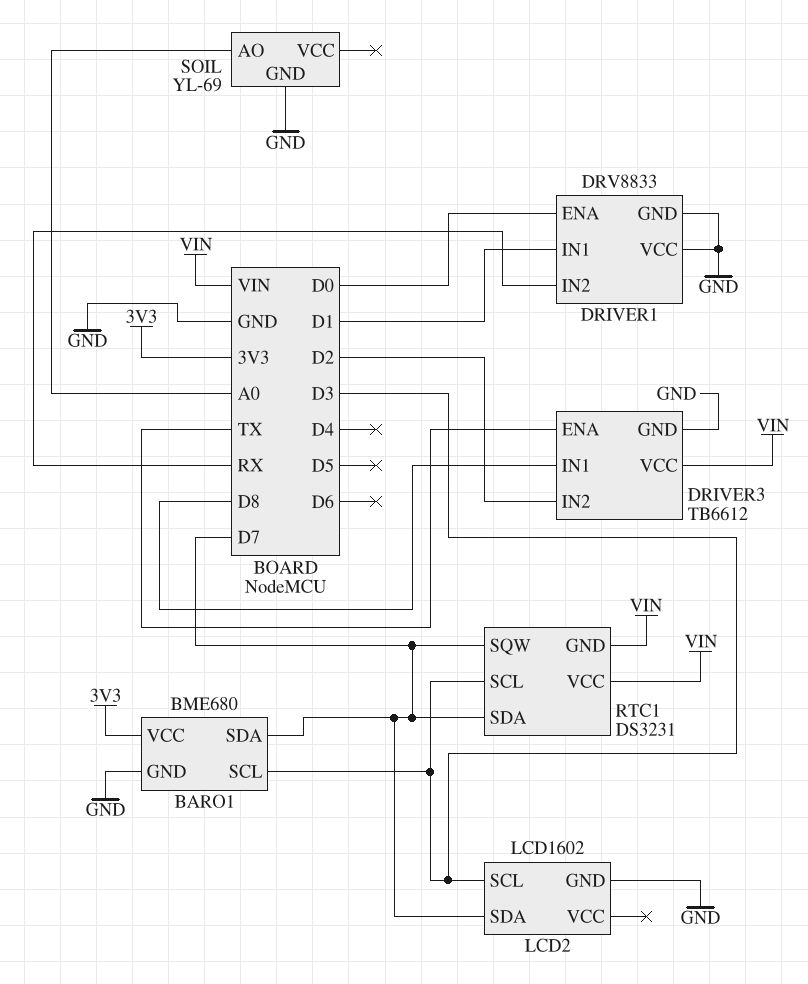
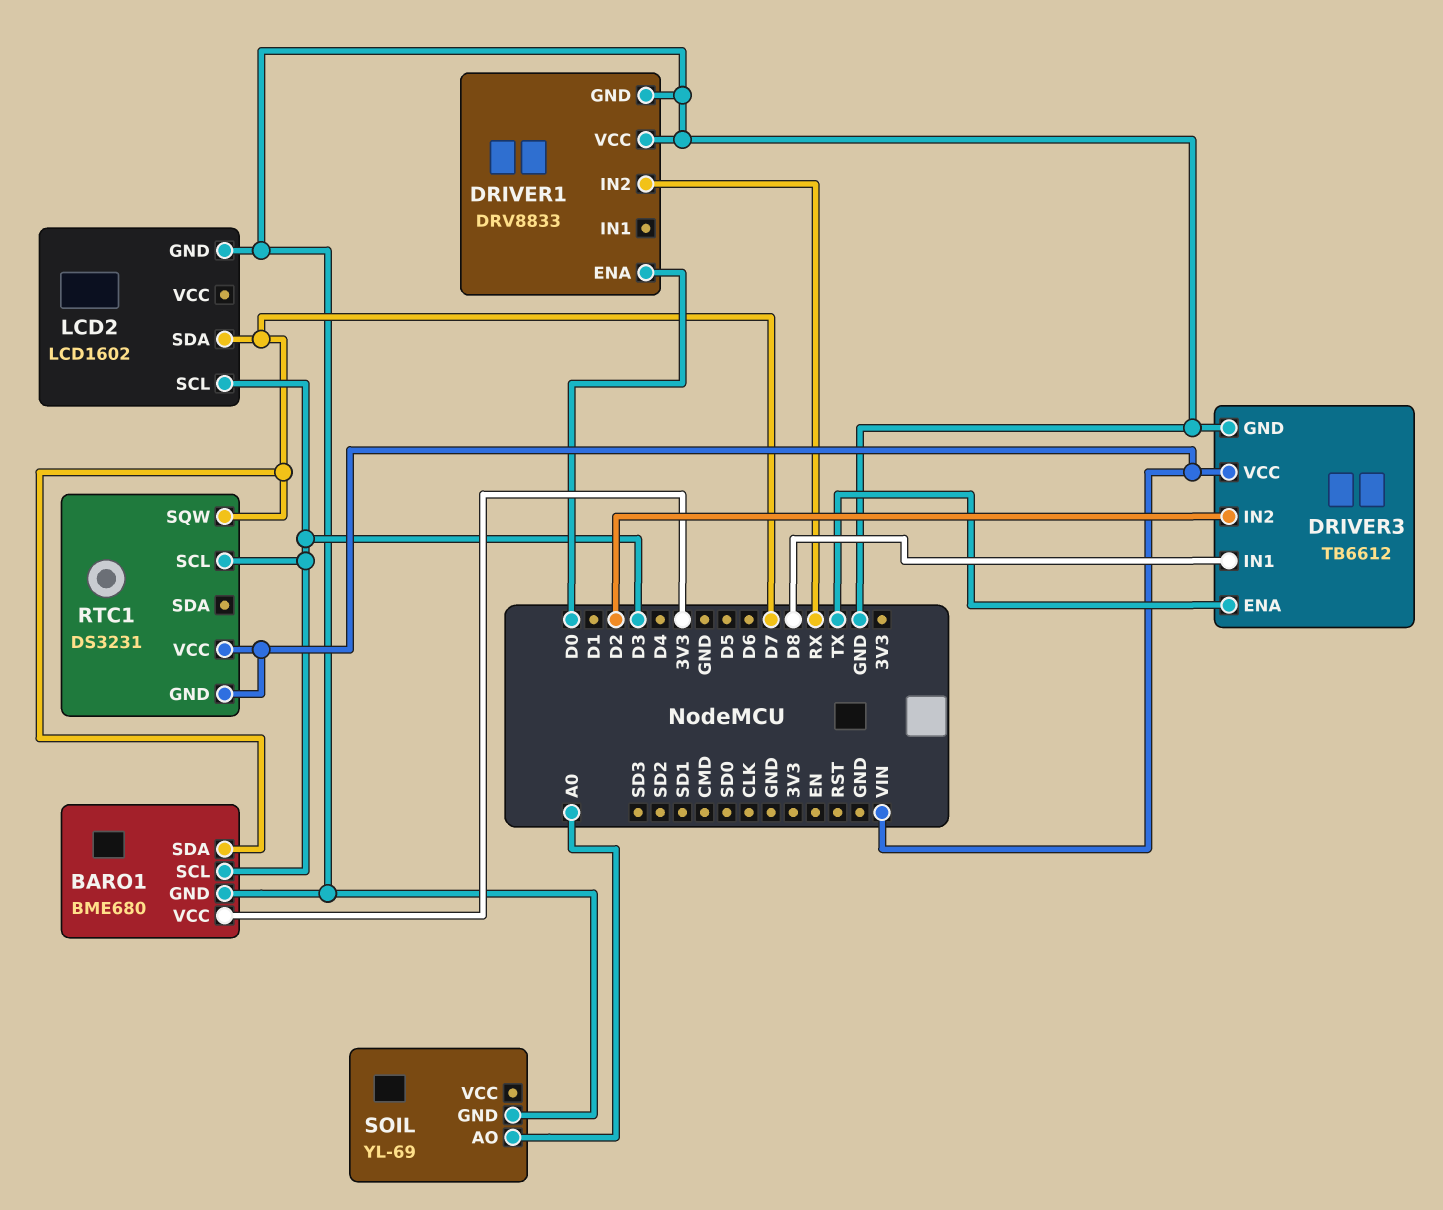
DRIVER1 pin IN1: D1 -> none
RTC1 pin SDA: D7 -> none

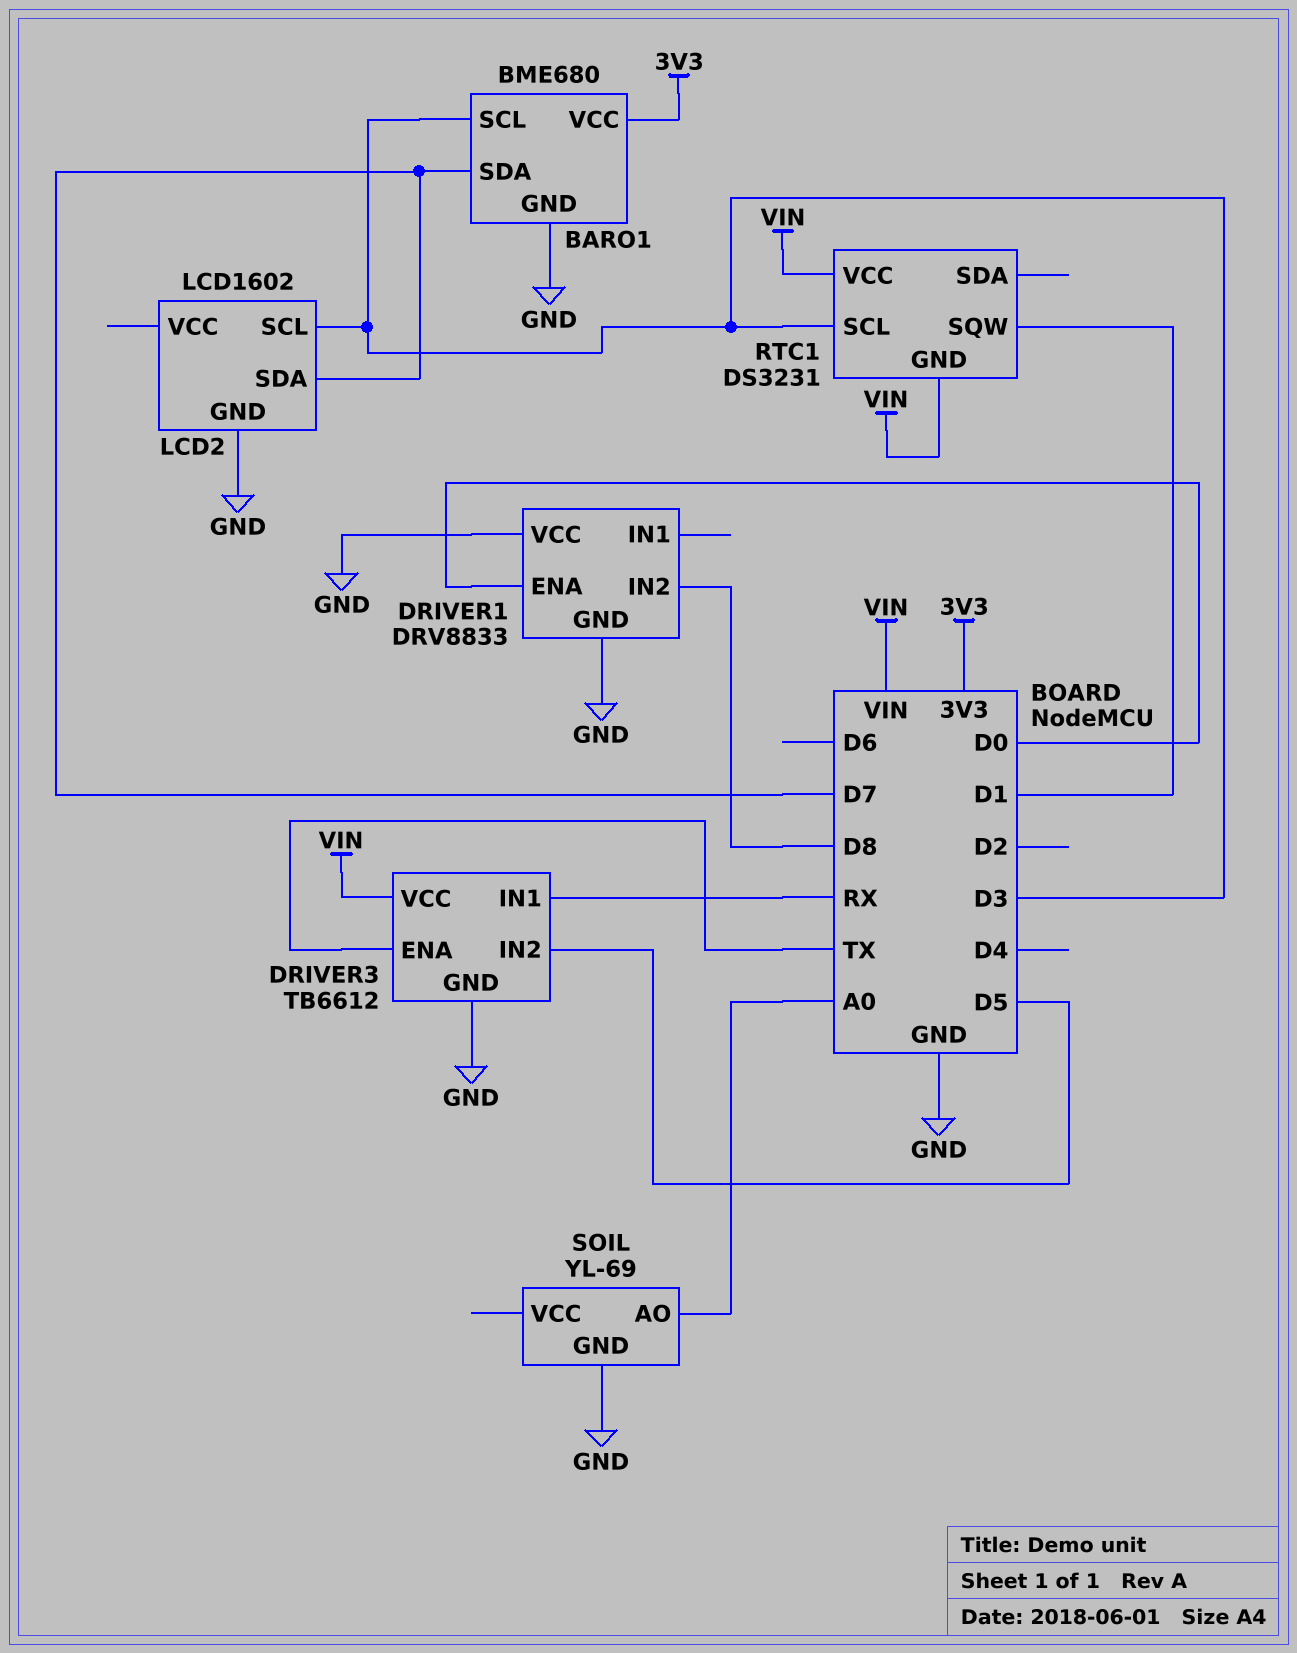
DRIVER1 pin IN2: RX -> D8
DRIVER3 pin IN1: D8 -> RX
DRIVER3 pin IN2: D2 -> D5
RTC1 pin SQW: D7 -> D1

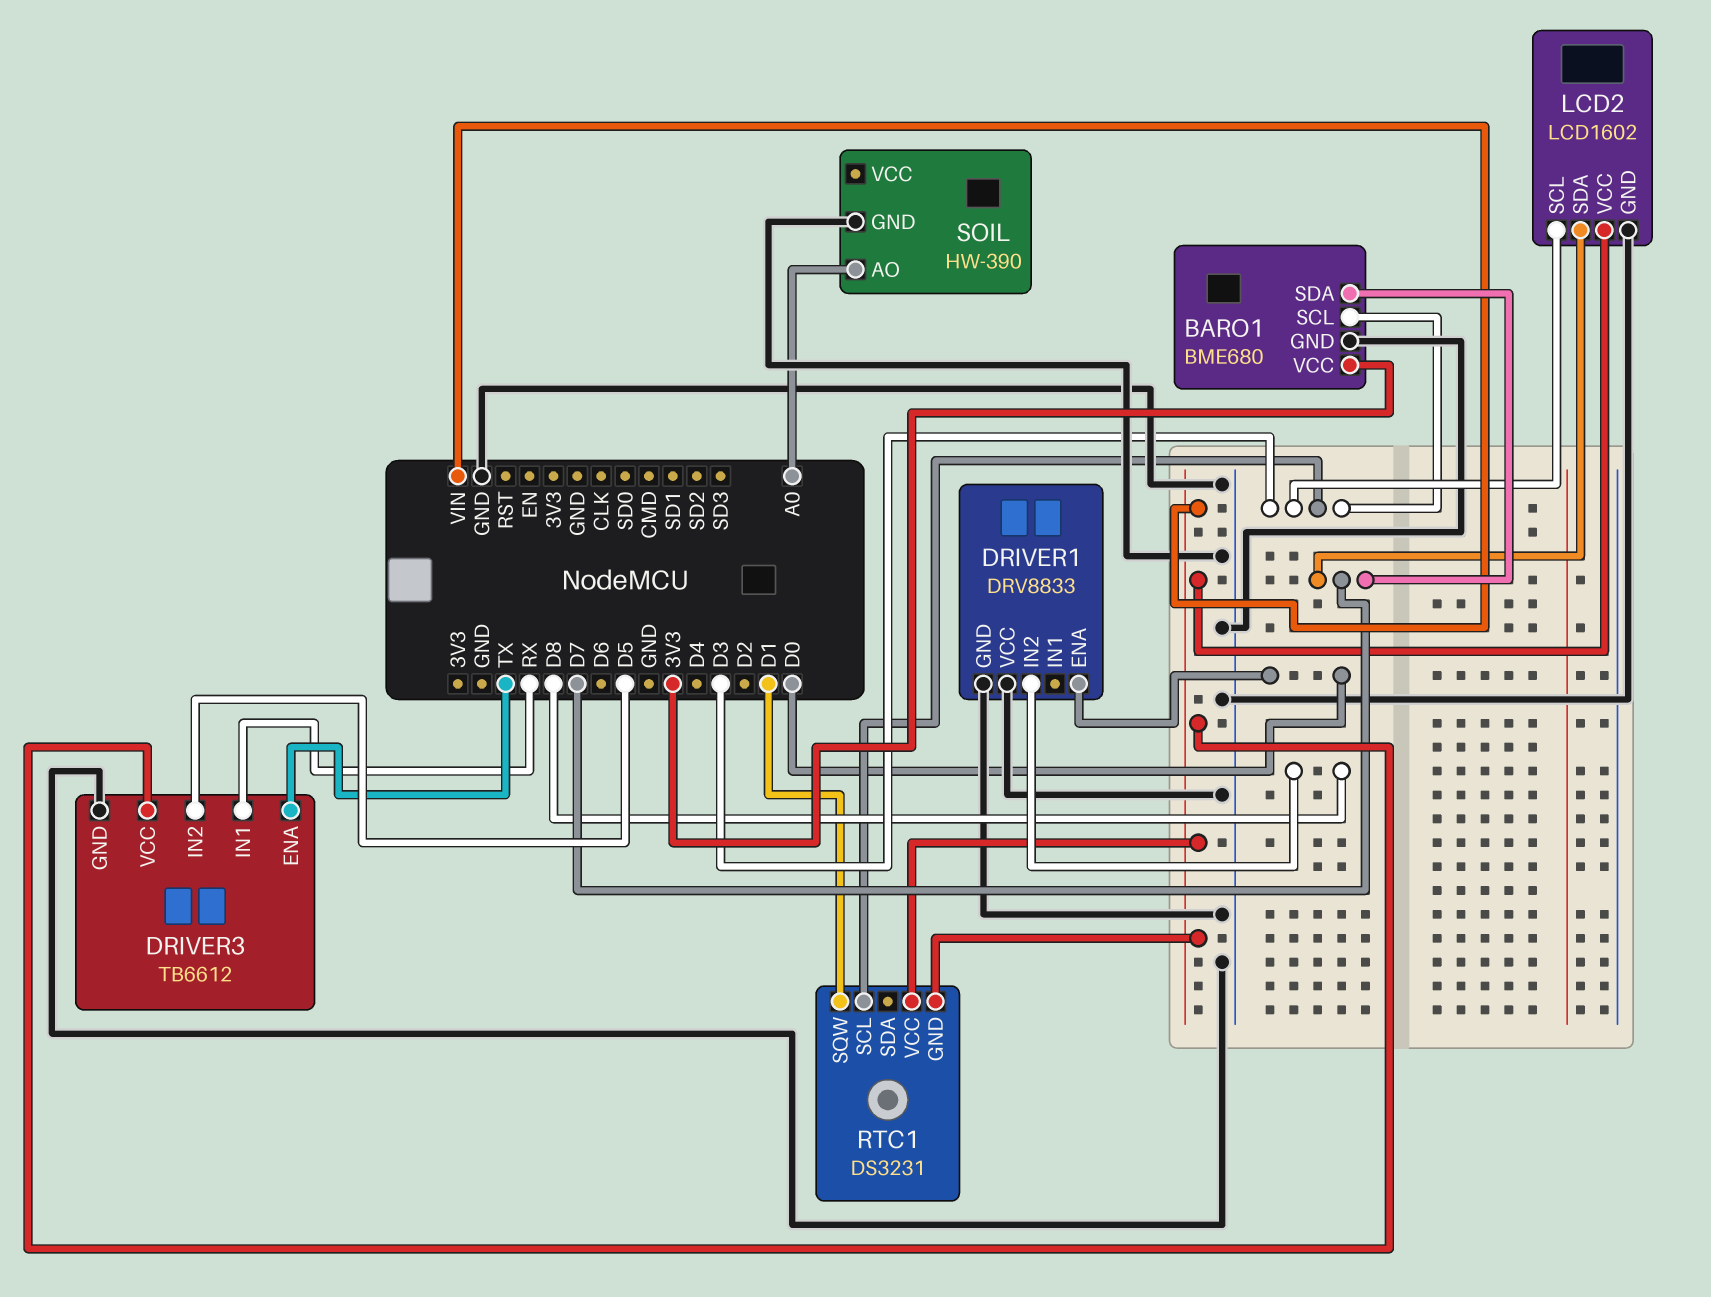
LCD2 pin VCC: none -> VIN
SOIL: YL-69 -> HW-390

